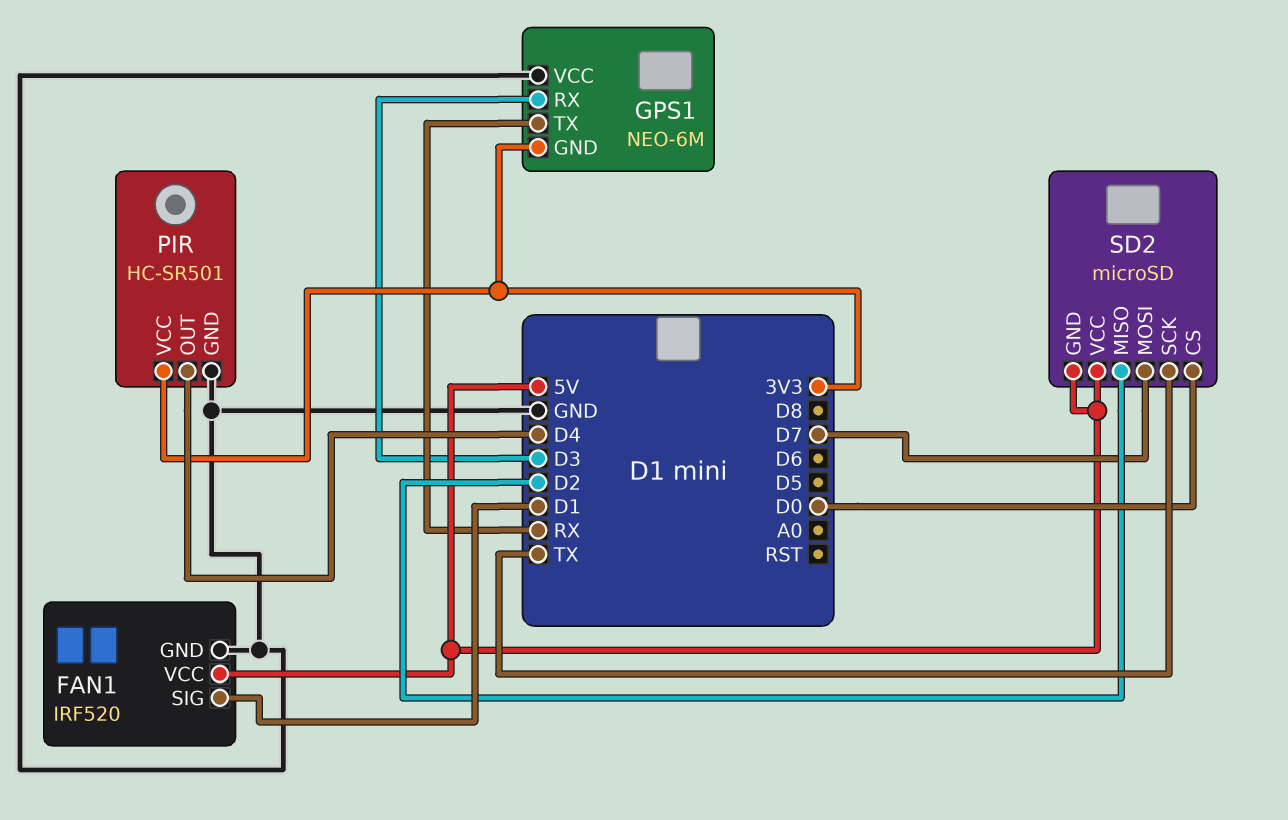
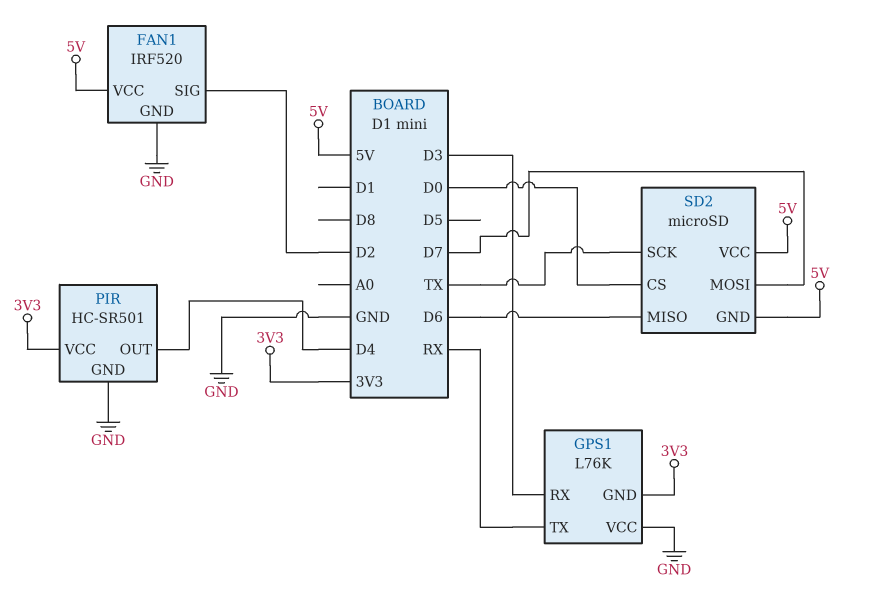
FAN1 pin SIG: D1 -> D2
GPS1: NEO-6M -> L76K
SD2 pin MISO: D2 -> D6

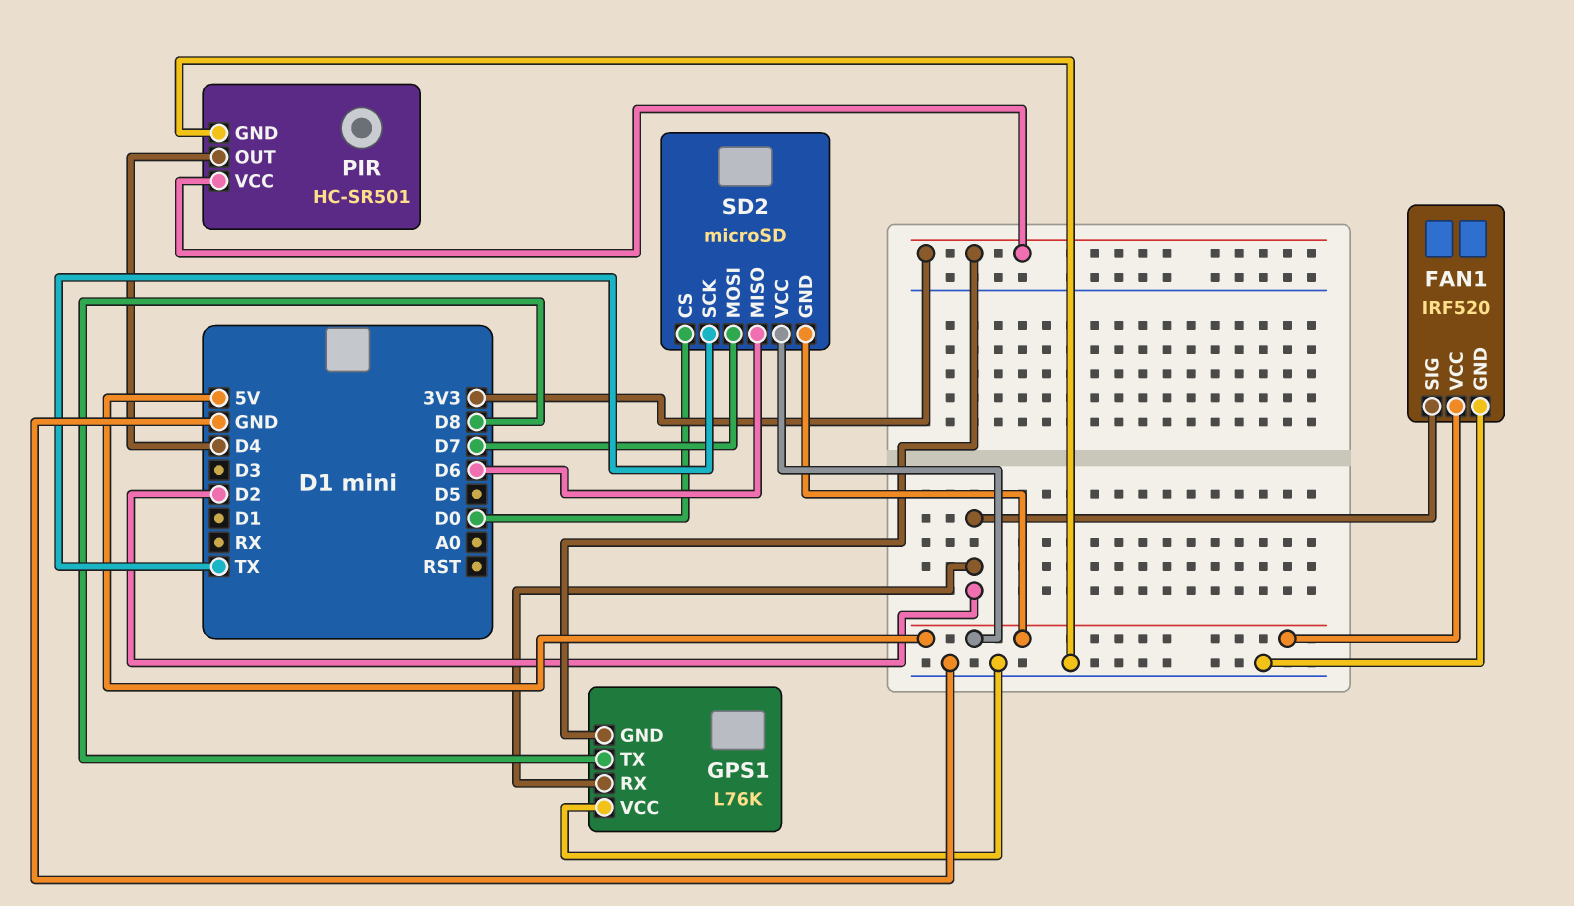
GPS1 pin RX: D3 -> D2
GPS1 pin TX: RX -> D8

